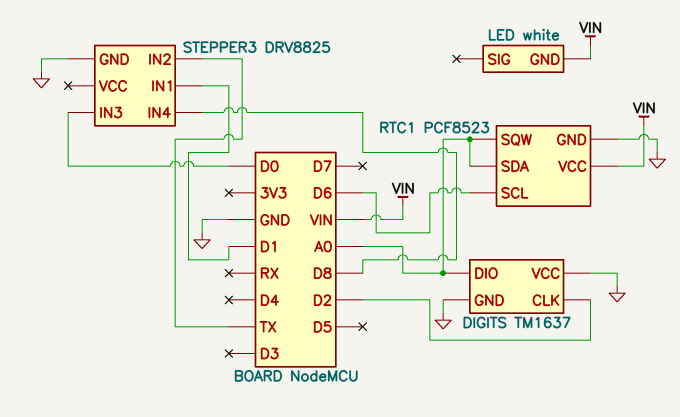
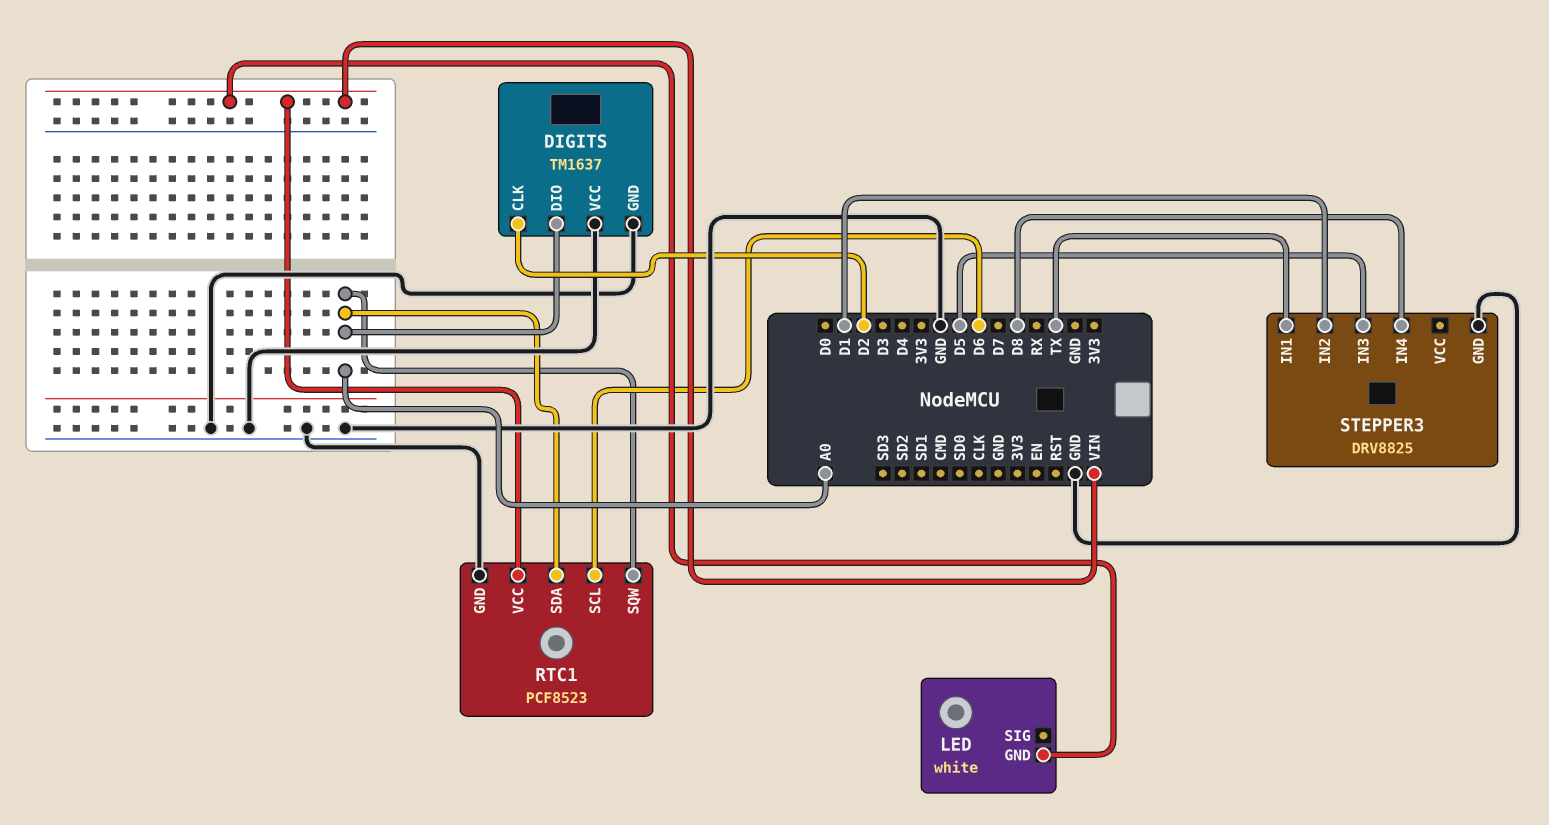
STEPPER3 pin IN1: D1 -> TX
STEPPER3 pin IN2: TX -> D1
STEPPER3 pin IN3: D0 -> D5

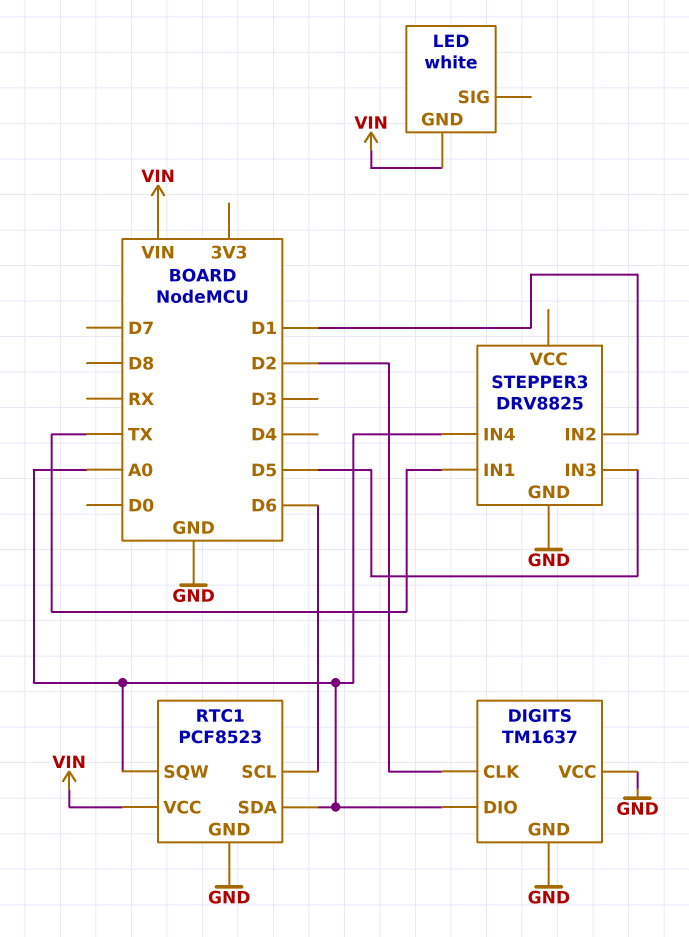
STEPPER3 pin IN4: D8 -> A0

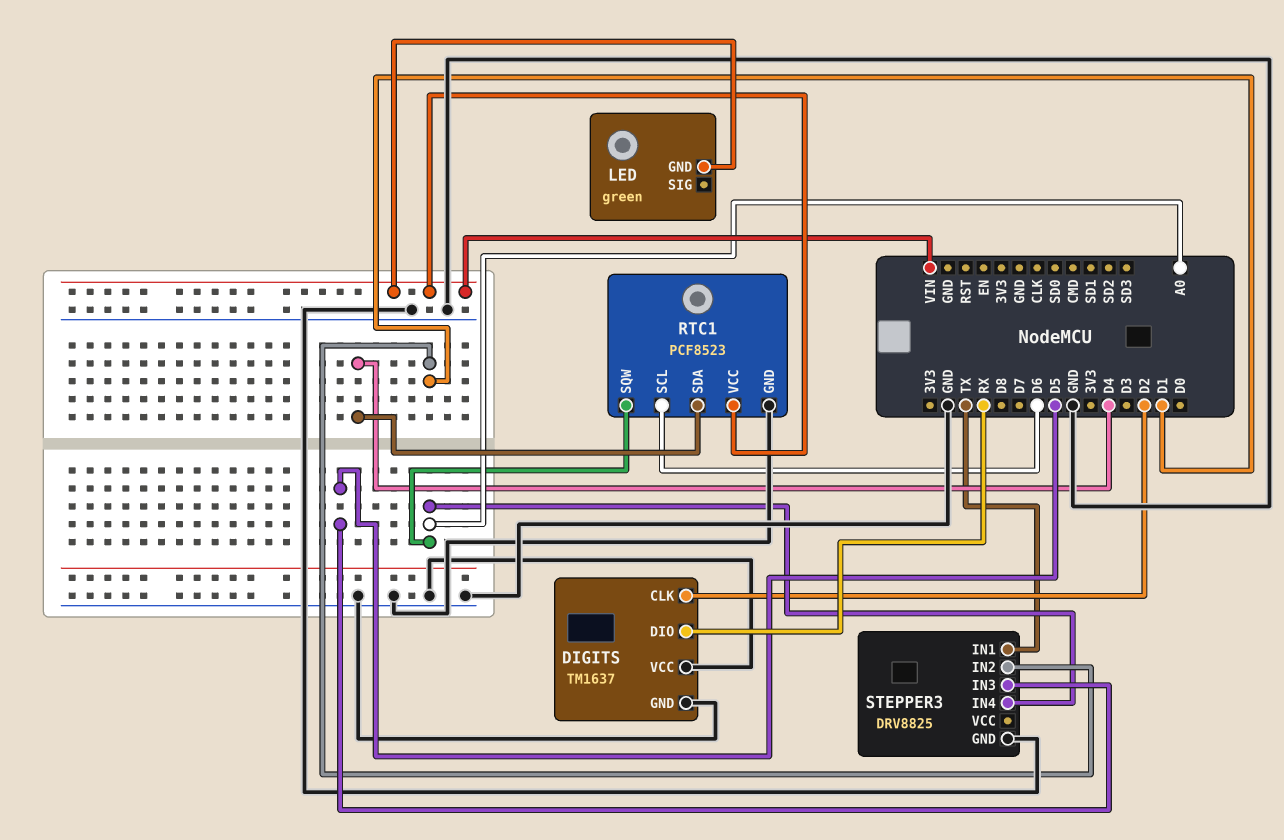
DIGITS pin DIO: A0 -> RX
LED: white -> green
RTC1 pin SDA: A0 -> D4

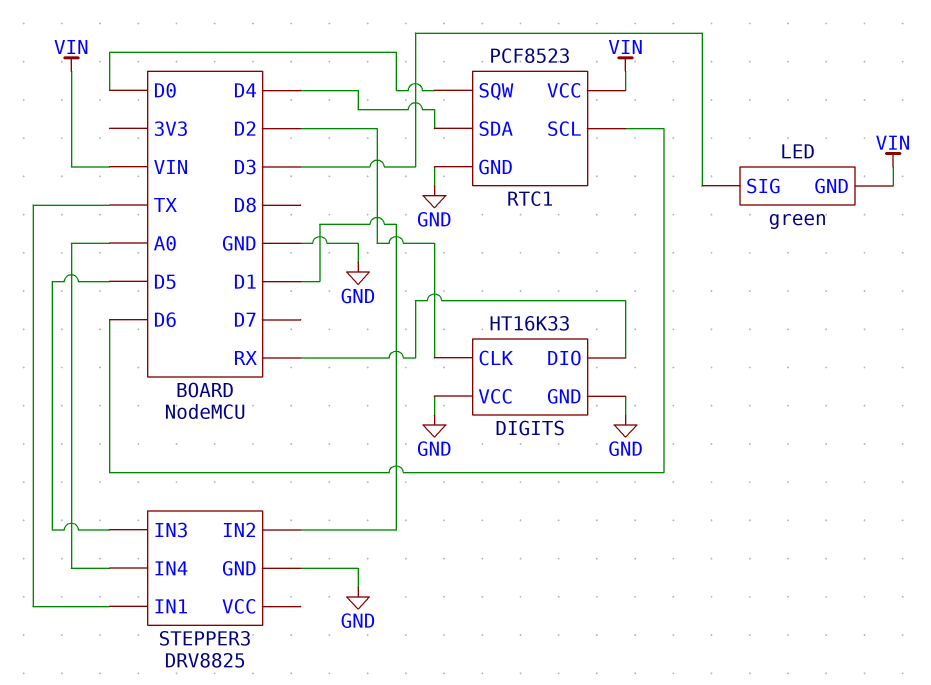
DIGITS: TM1637 -> HT16K33
LED pin SIG: none -> D3
RTC1 pin SQW: A0 -> D0

